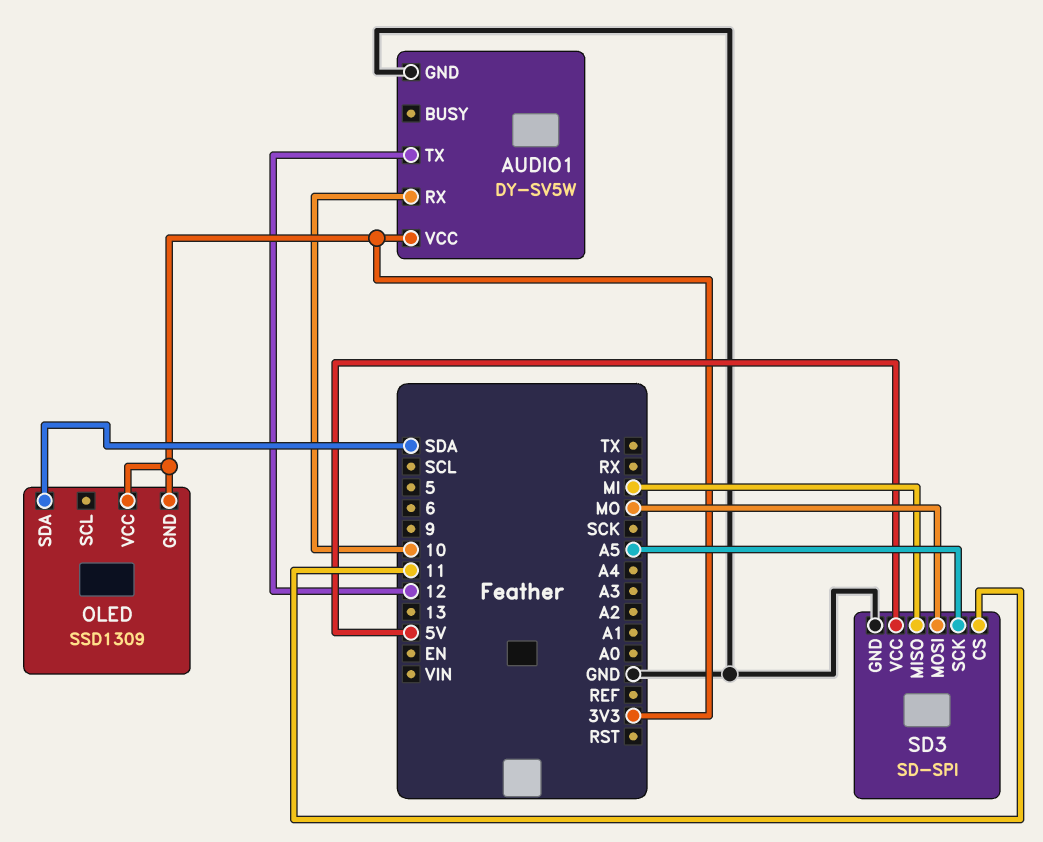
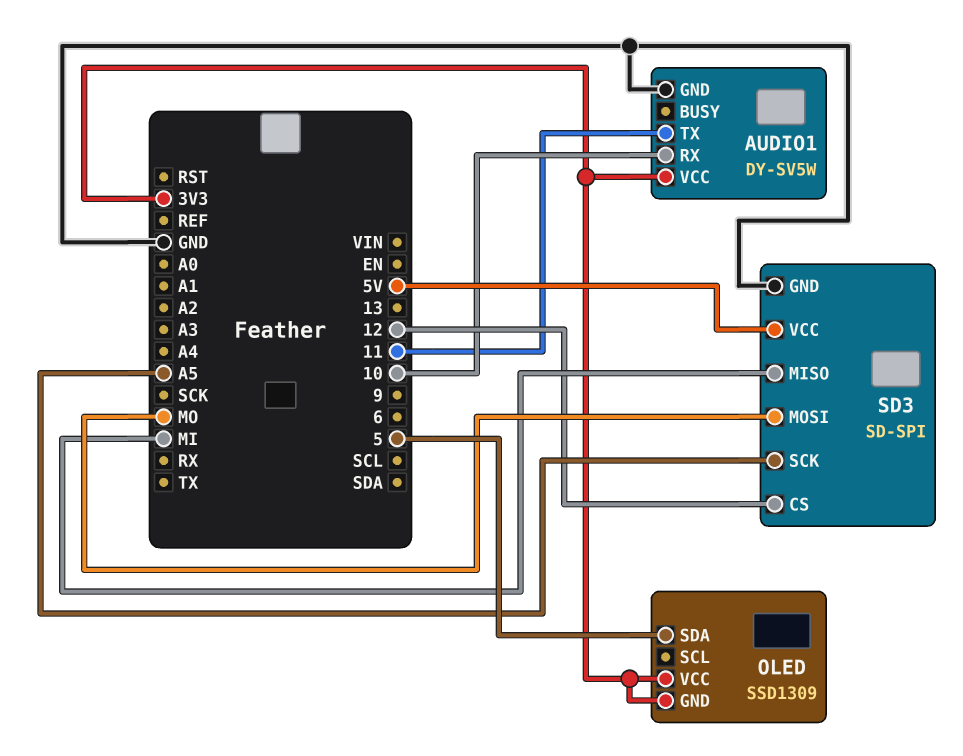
AUDIO1 pin TX: 12 -> 11
OLED pin SDA: SDA -> 5
SD3 pin CS: 11 -> 12

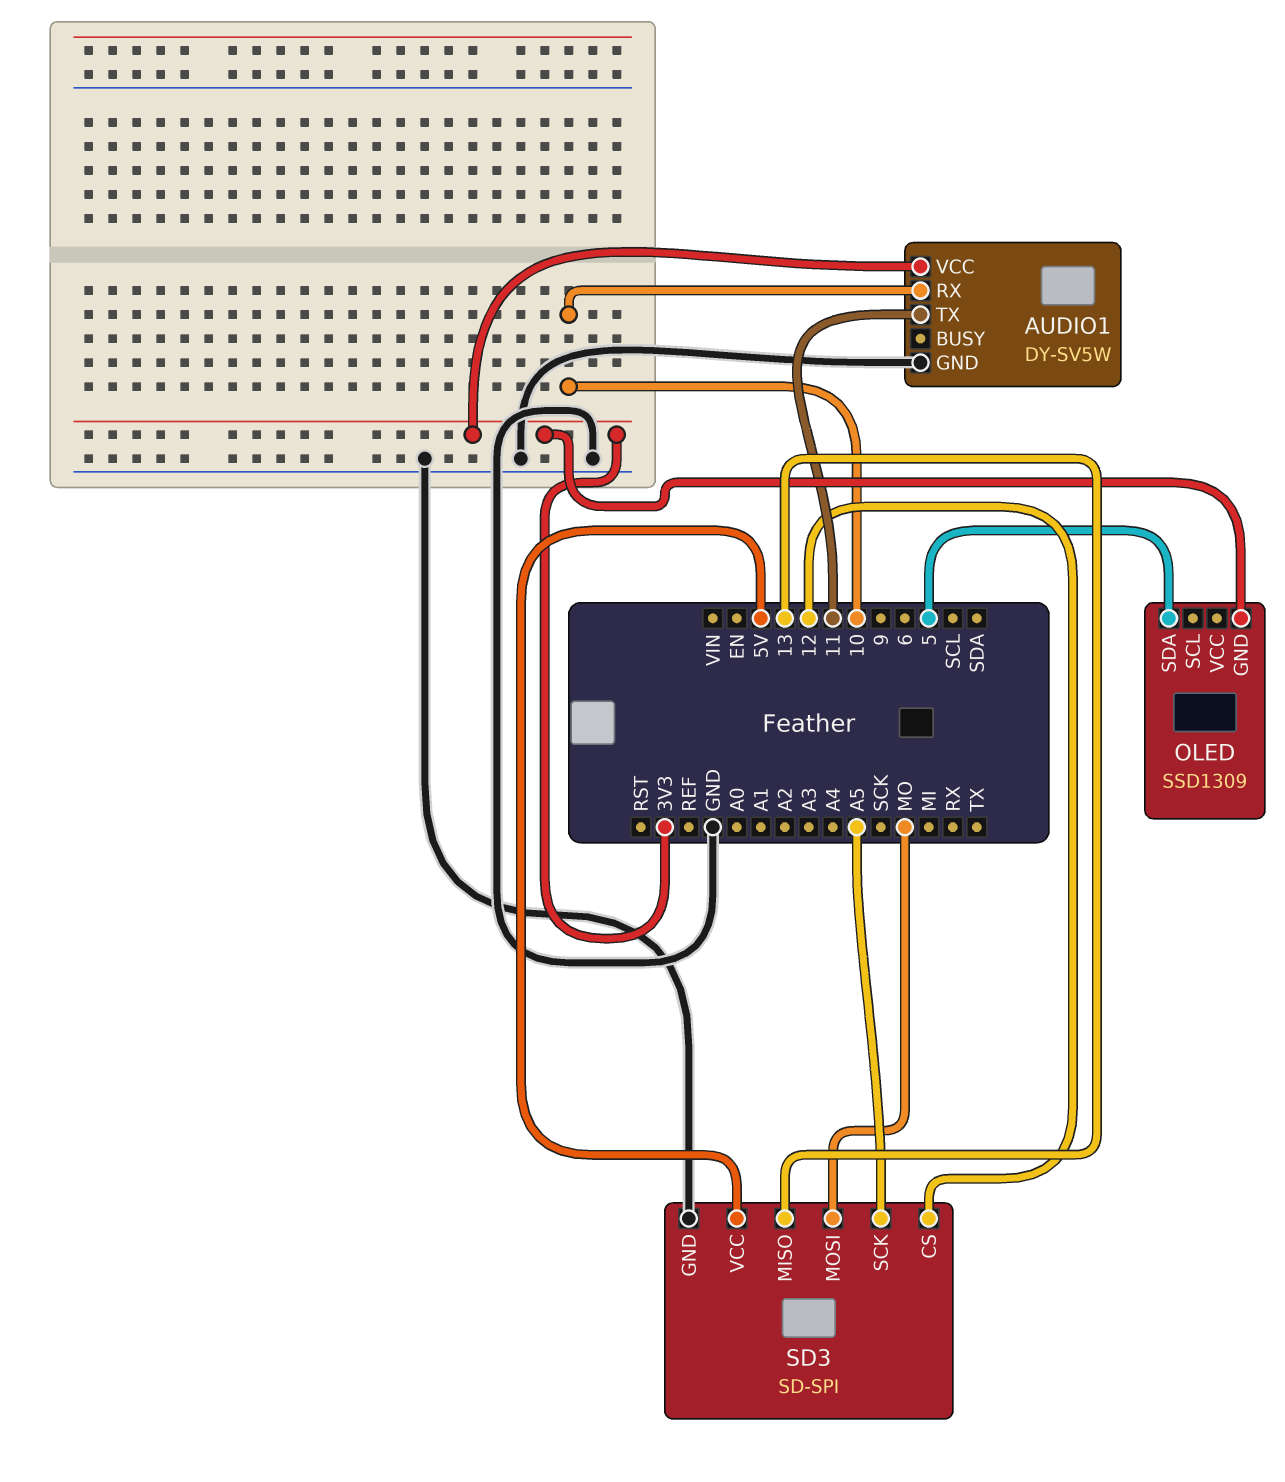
OLED pin VCC: 3V3 -> none
SD3 pin MISO: MI -> 13

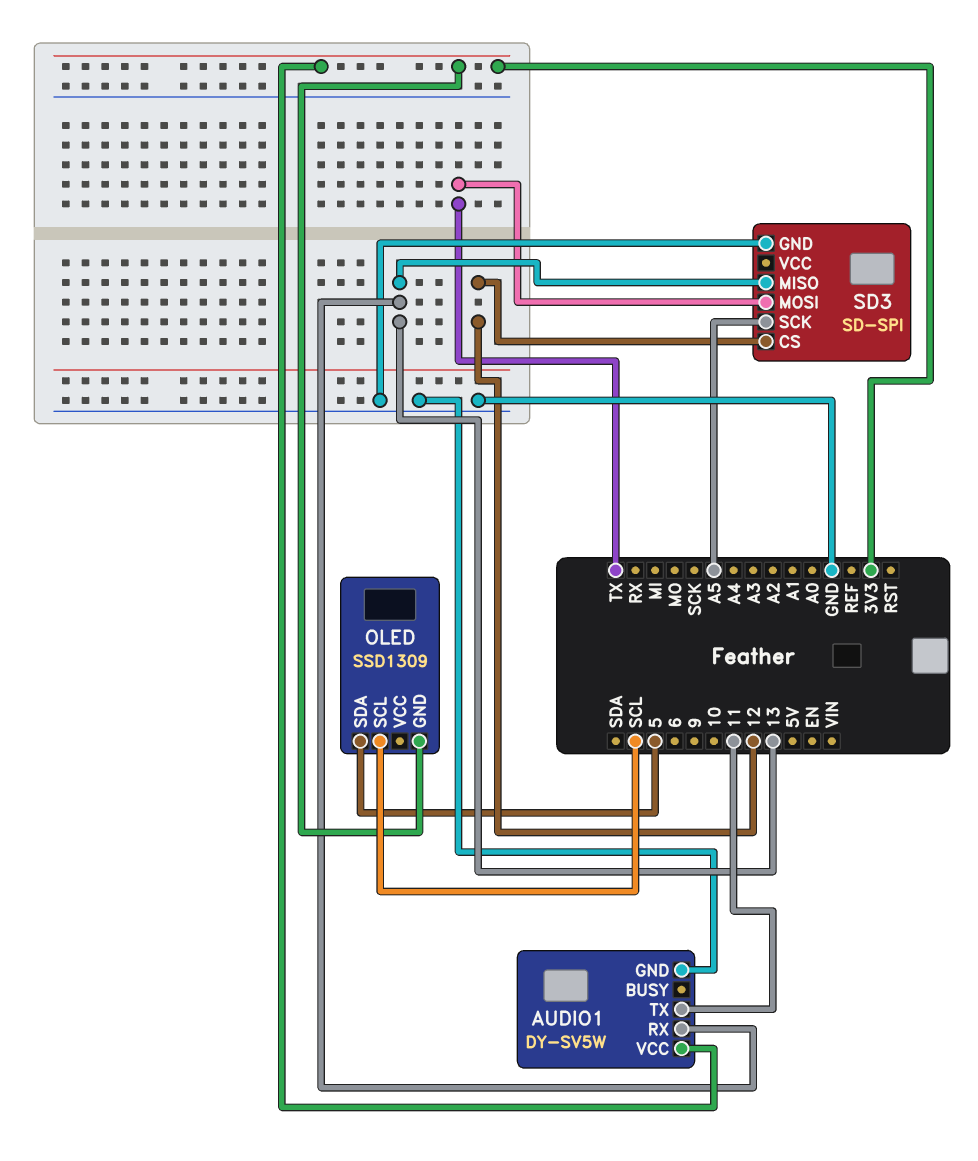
AUDIO1 pin RX: 10 -> 13
OLED pin SCL: none -> SCL
SD3 pin MOSI: MO -> TX
SD3 pin VCC: 5V -> none

